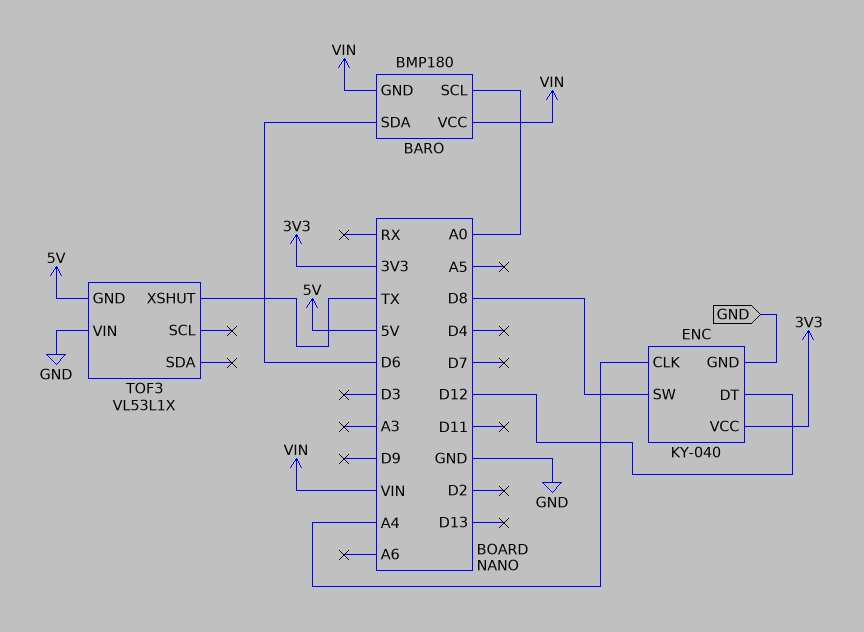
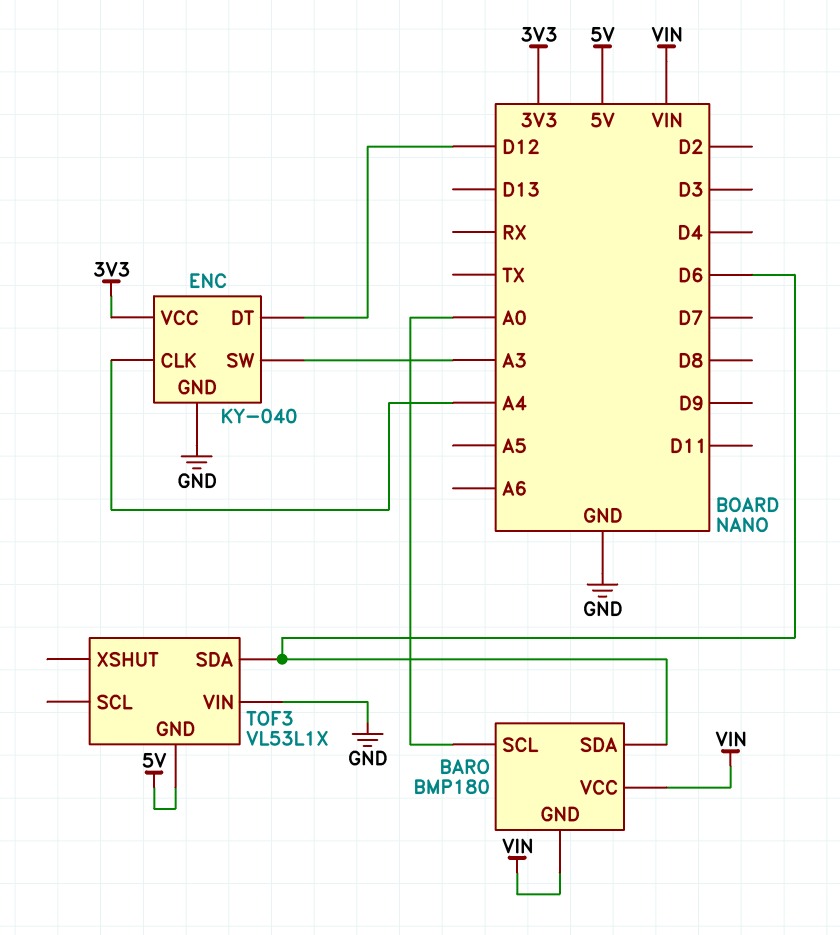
ENC pin SW: D8 -> A3
TOF3 pin SDA: none -> D6
TOF3 pin XSHUT: TX -> none

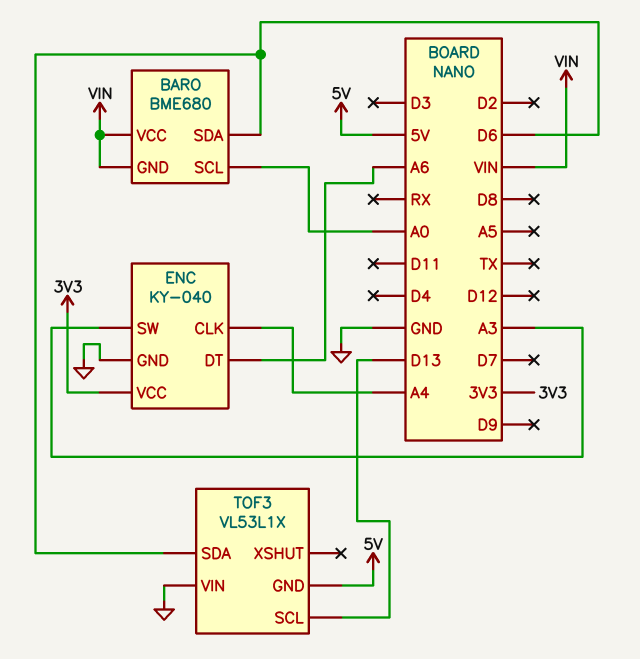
BARO: BMP180 -> BME680
ENC pin DT: D12 -> A6
TOF3 pin SCL: none -> D13

